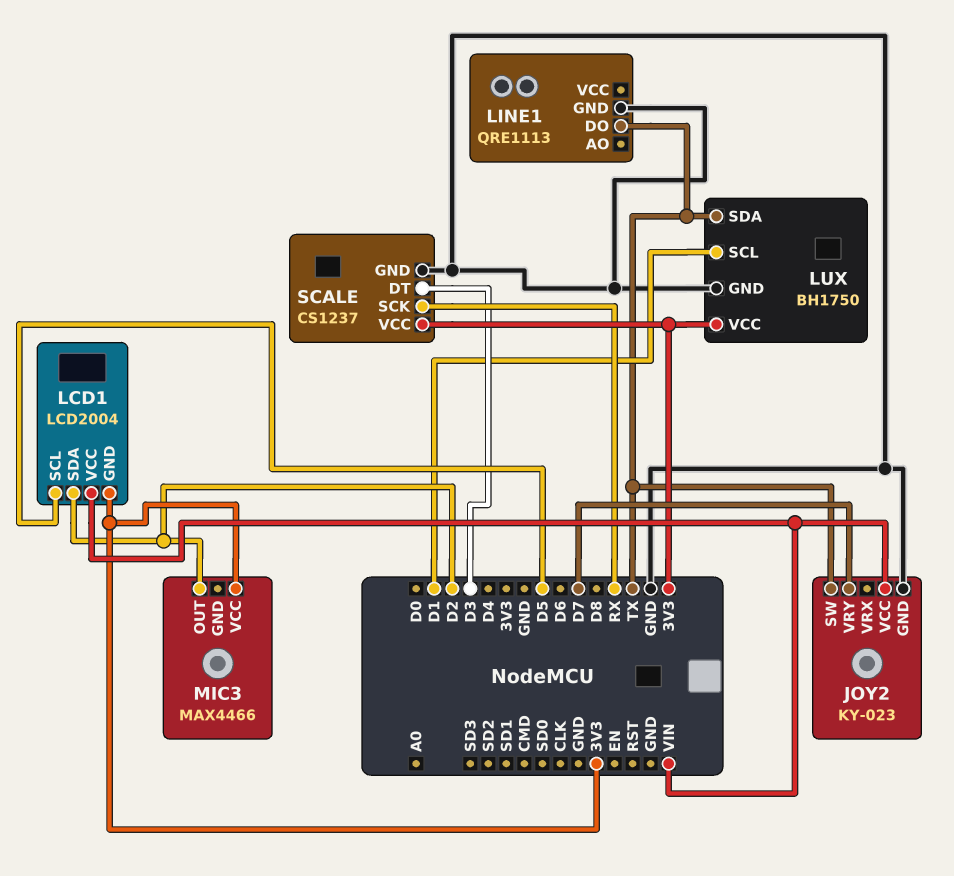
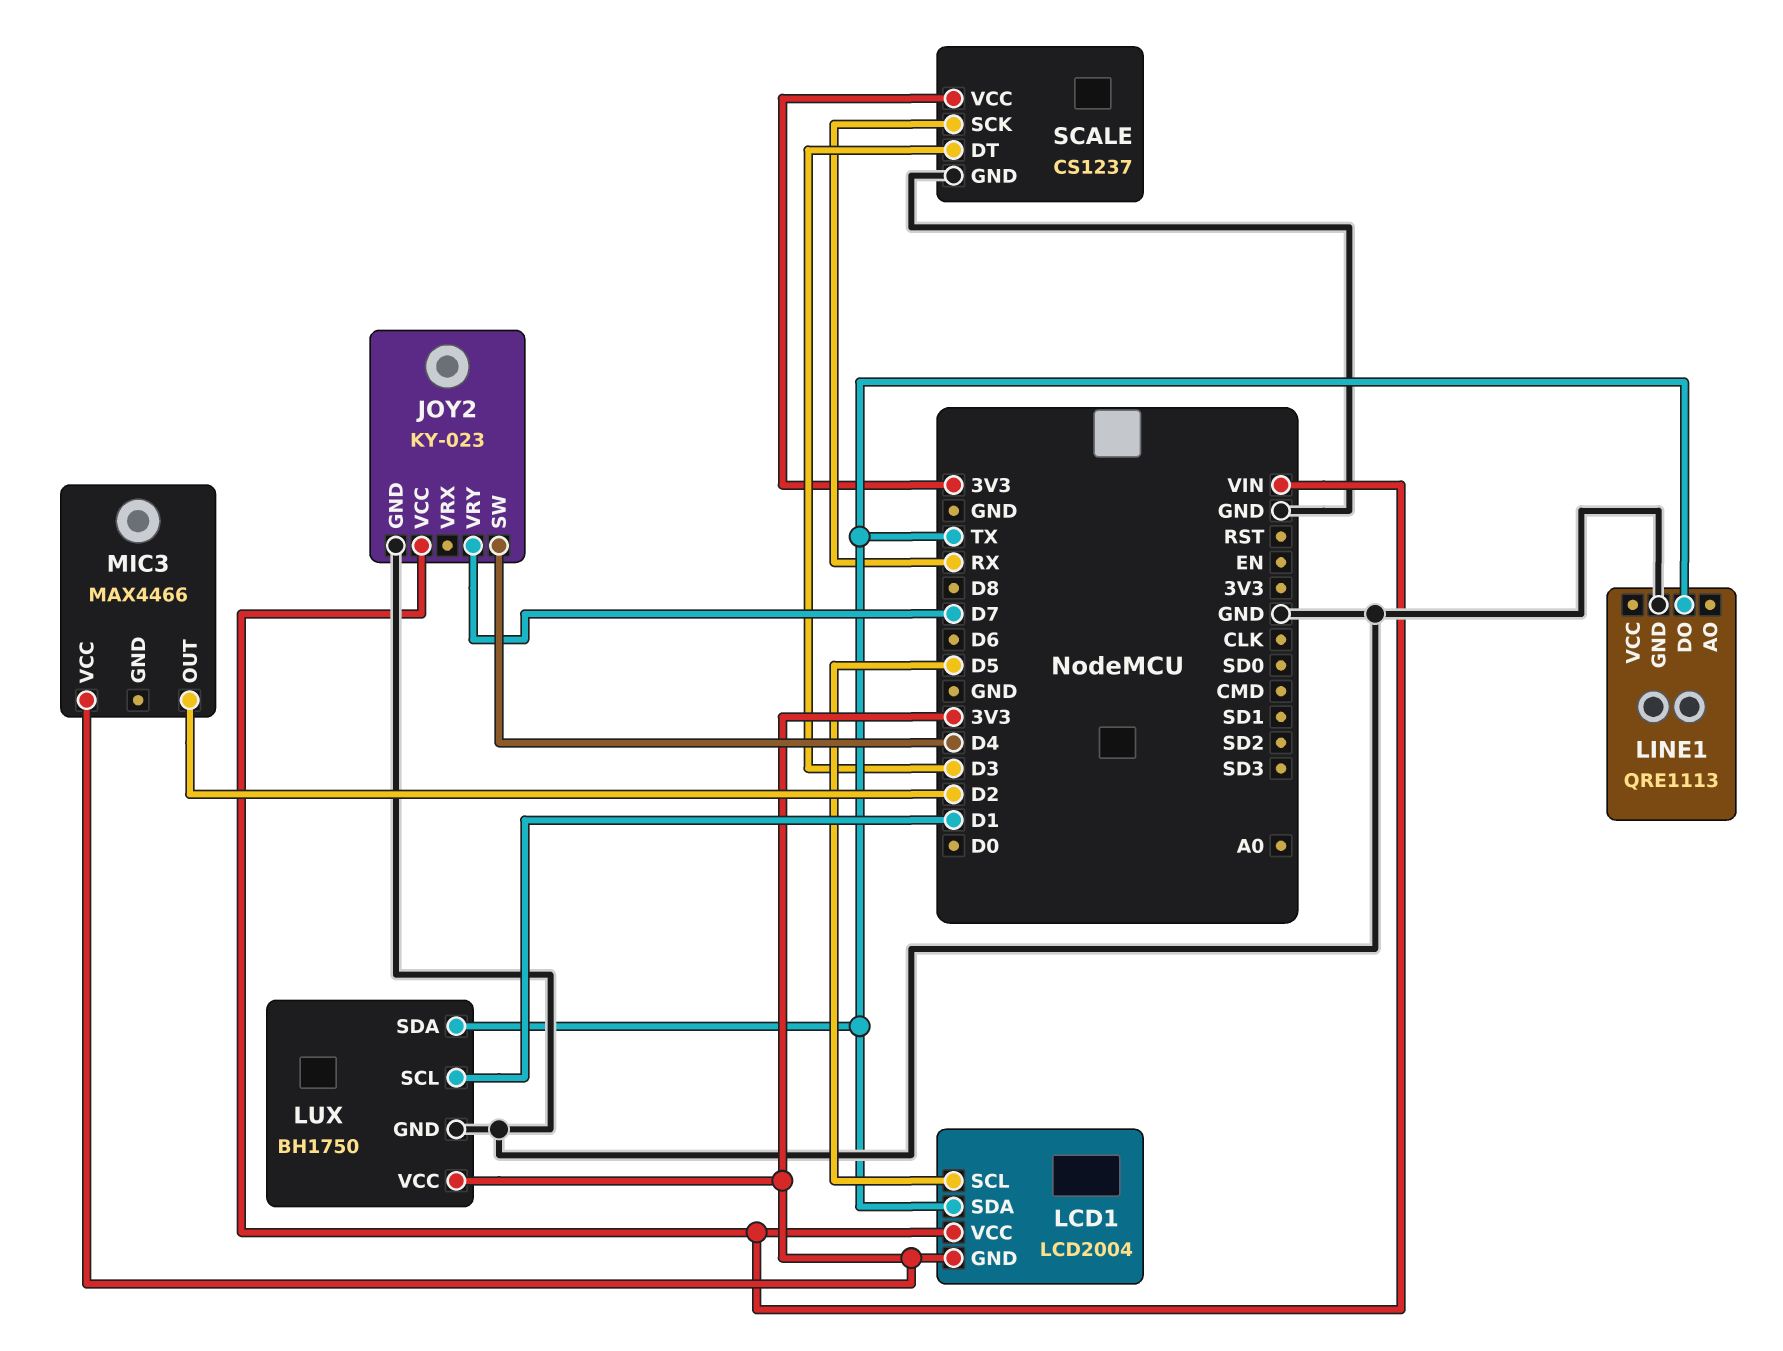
JOY2 pin SW: TX -> D4
LCD1 pin SDA: D2 -> TX

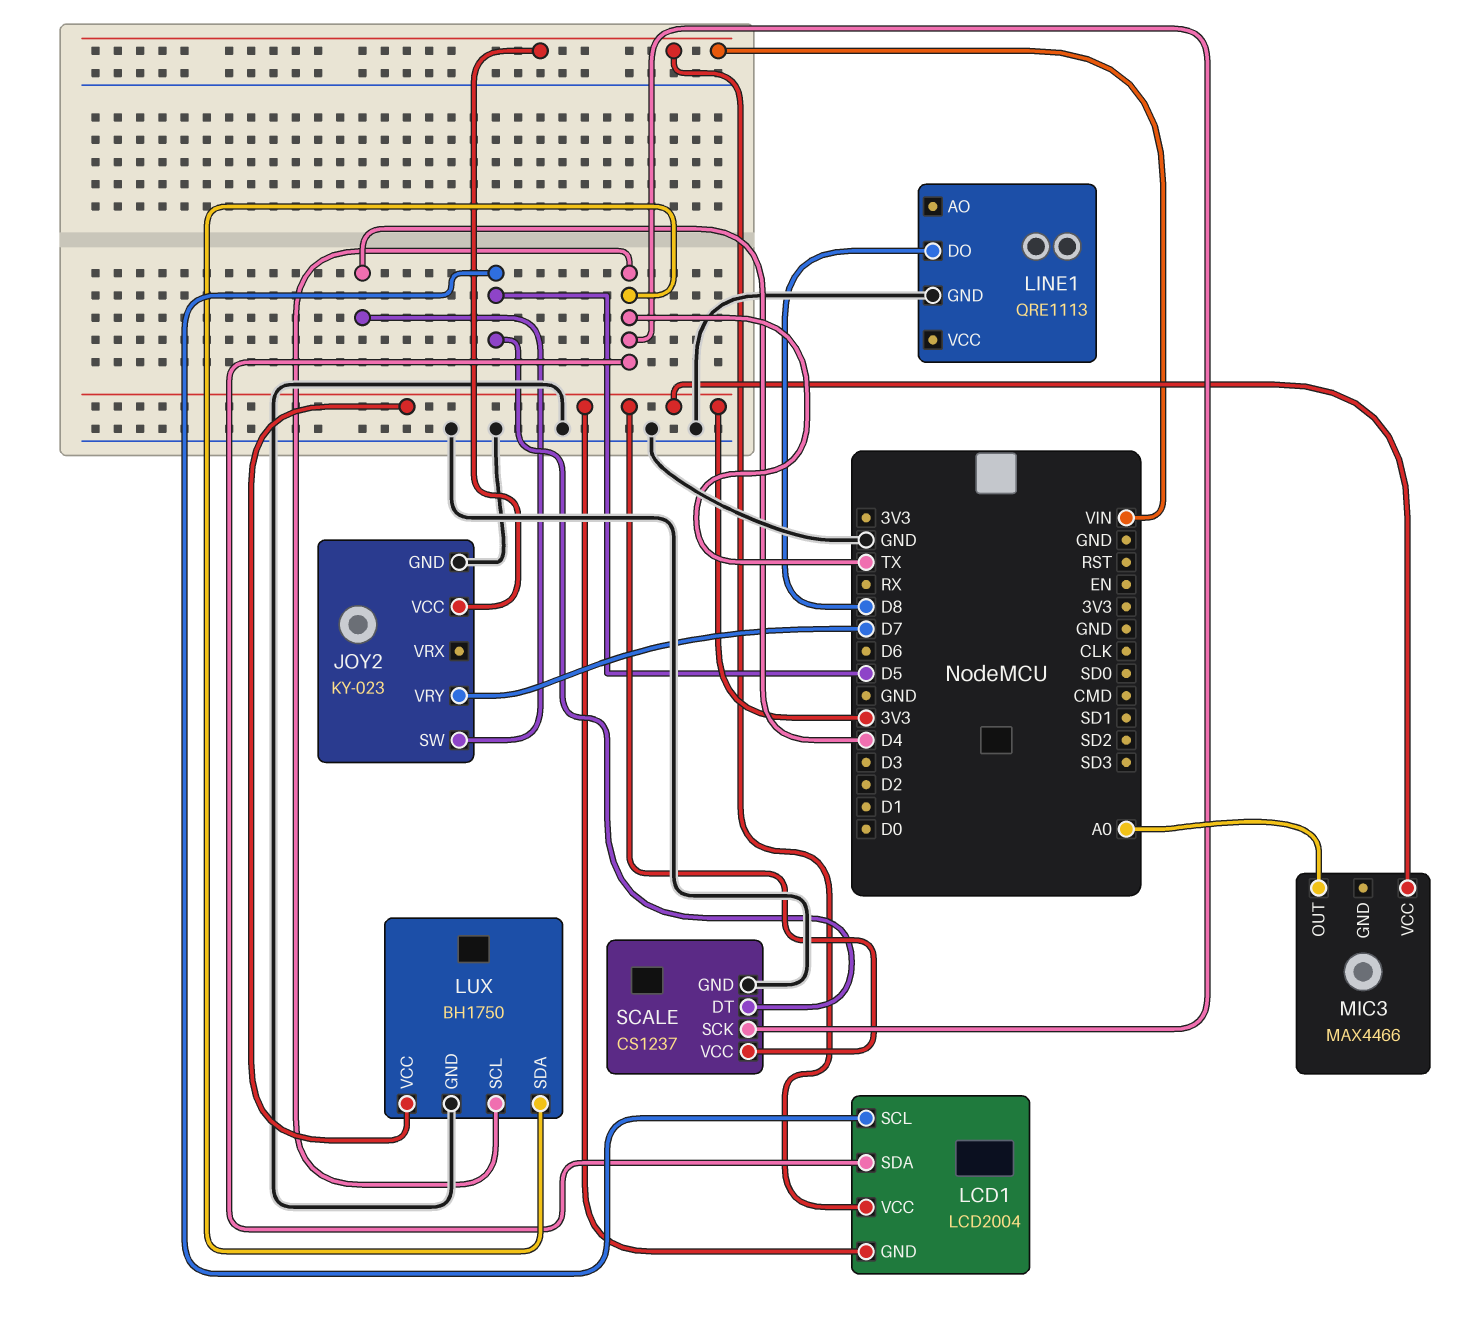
LINE1 pin DO: TX -> D8
LUX pin SCL: D1 -> TX
MIC3 pin OUT: D2 -> A0
SCALE pin DT: D3 -> D5
SCALE pin SCK: RX -> TX

